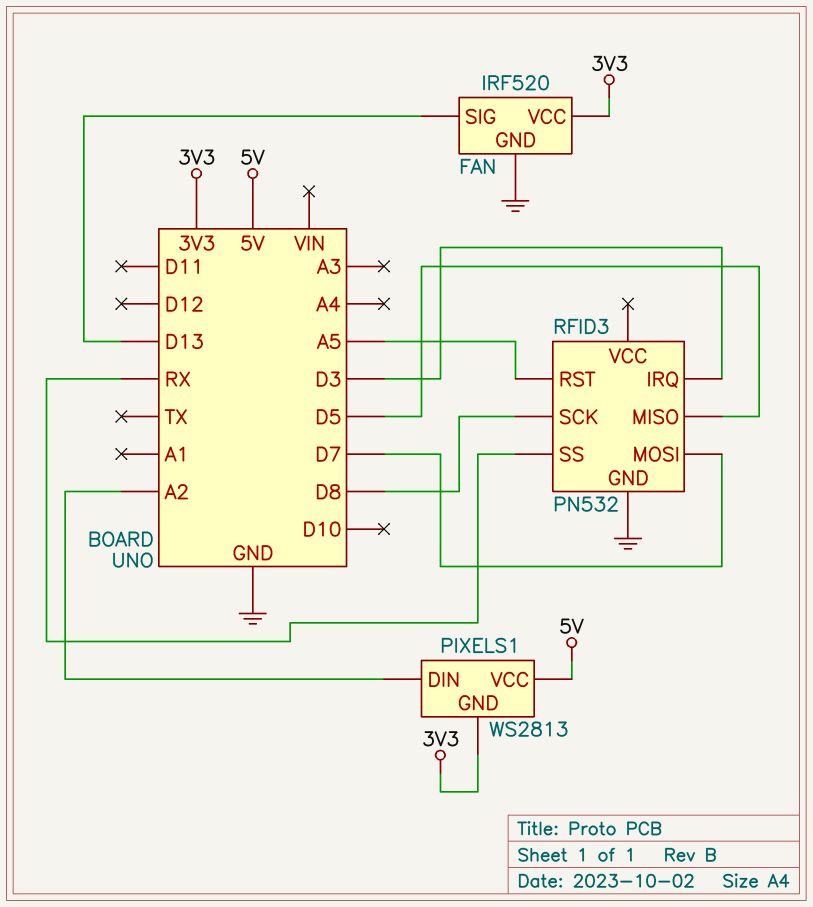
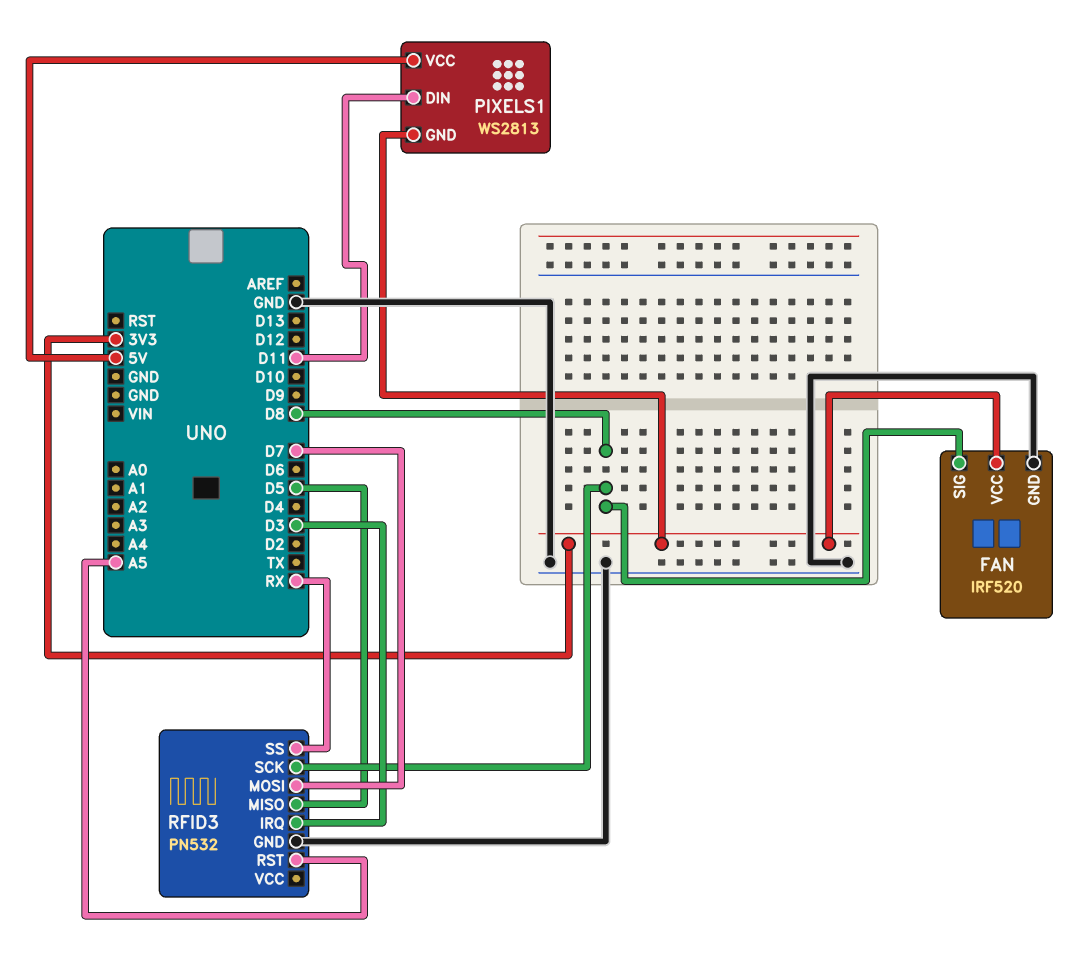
FAN pin SIG: D13 -> D8
PIXELS1 pin DIN: A2 -> D11

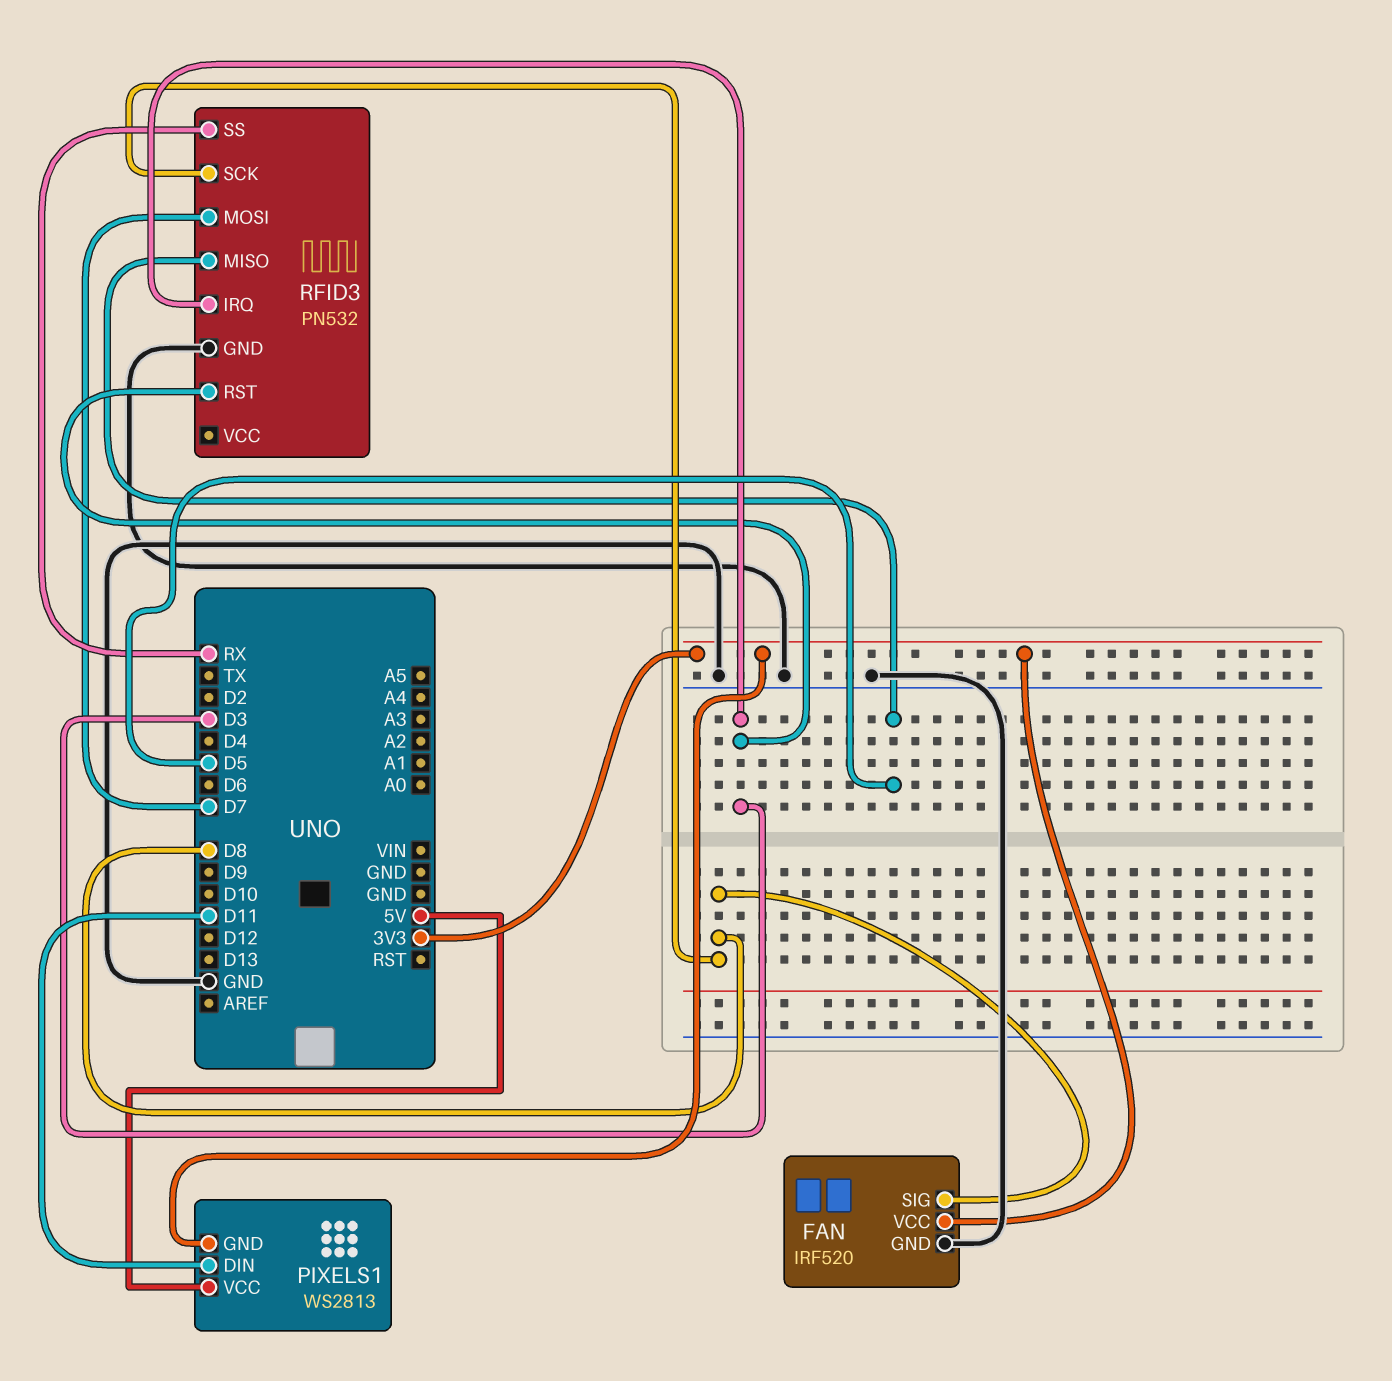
RFID3 pin RST: A5 -> D3

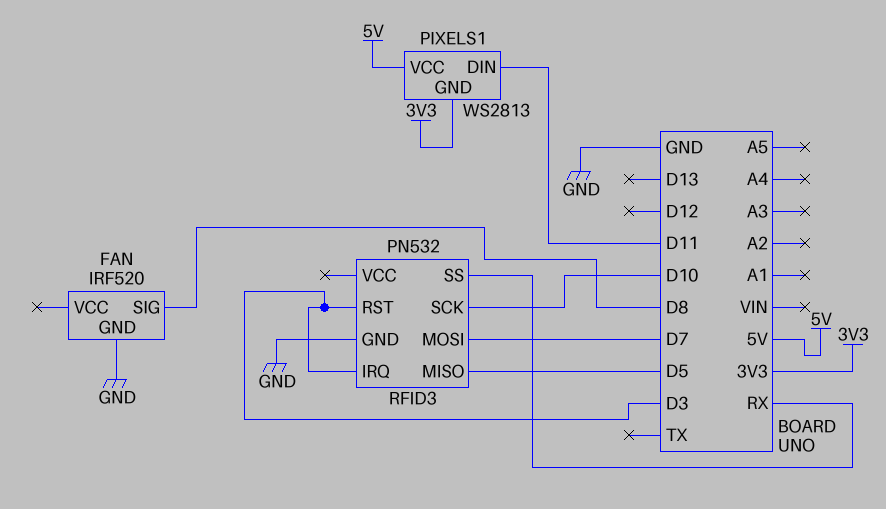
FAN pin VCC: 3V3 -> none
RFID3 pin SCK: D8 -> D10

